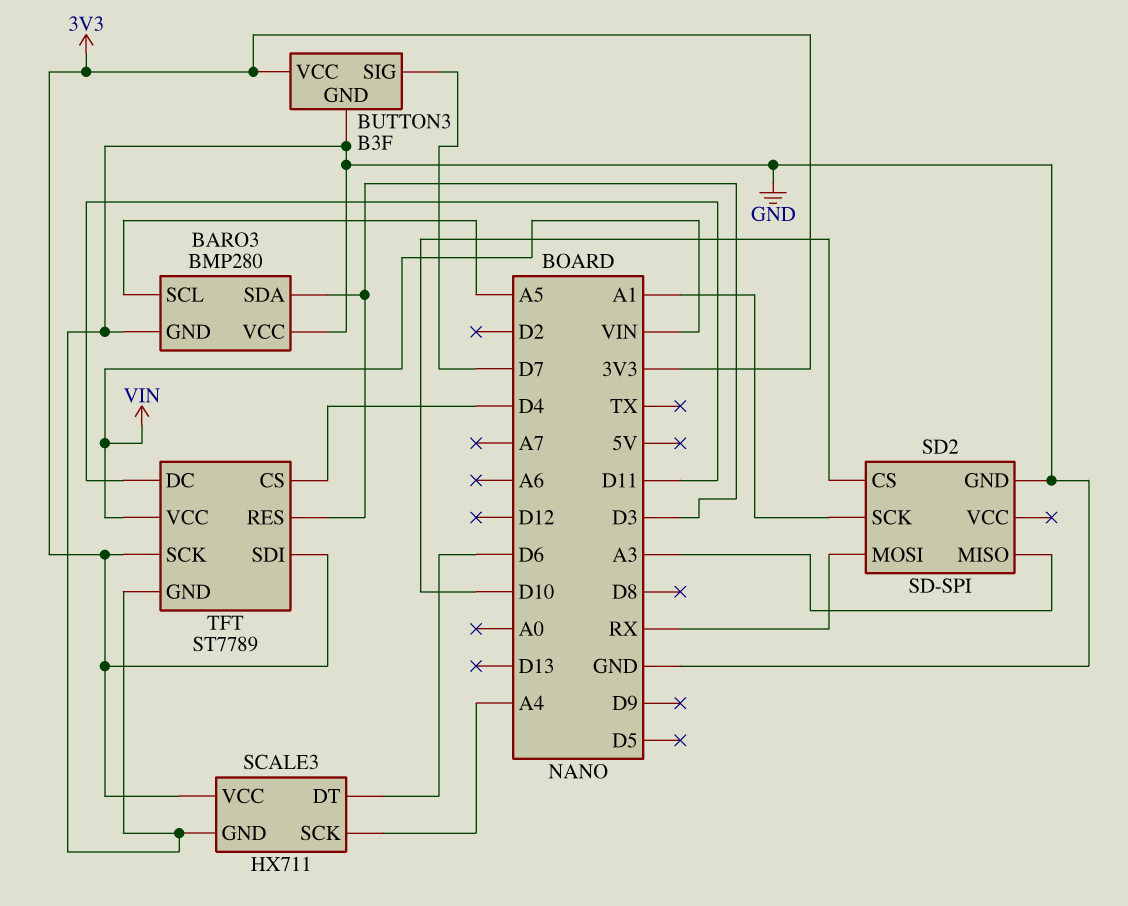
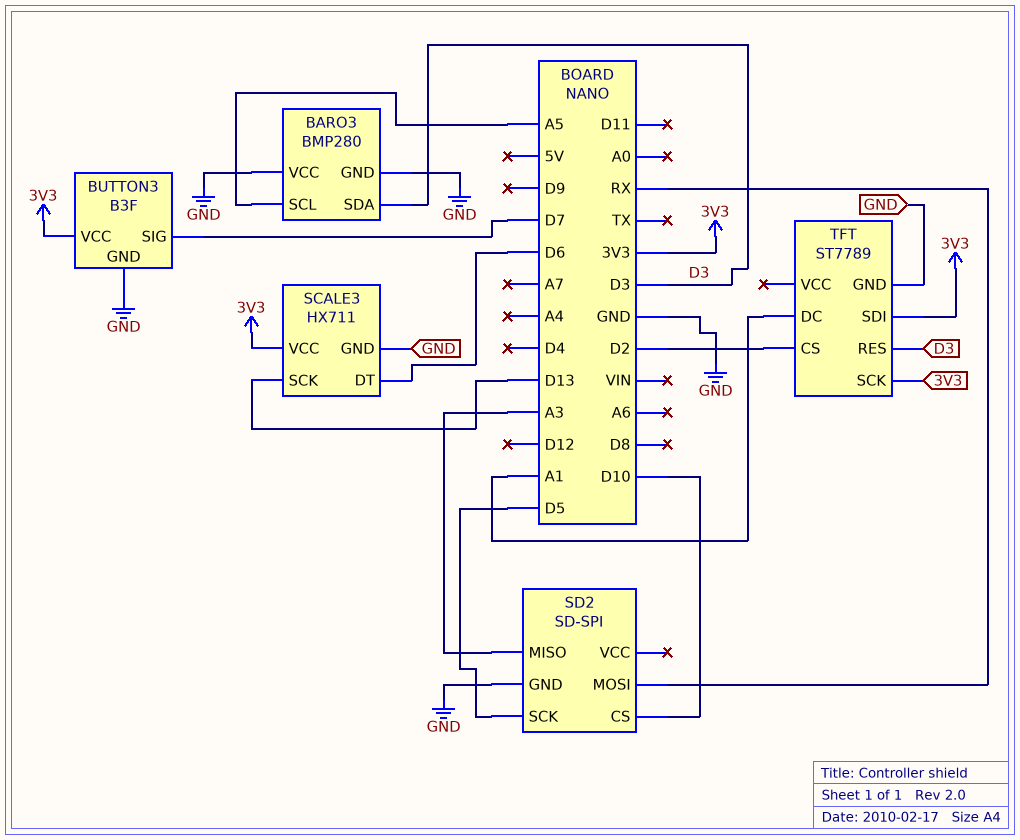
SCALE3 pin SCK: A4 -> D13
SD2 pin SCK: A1 -> D5
TFT pin CS: D4 -> D2
TFT pin DC: D11 -> A1
TFT pin VCC: VIN -> none

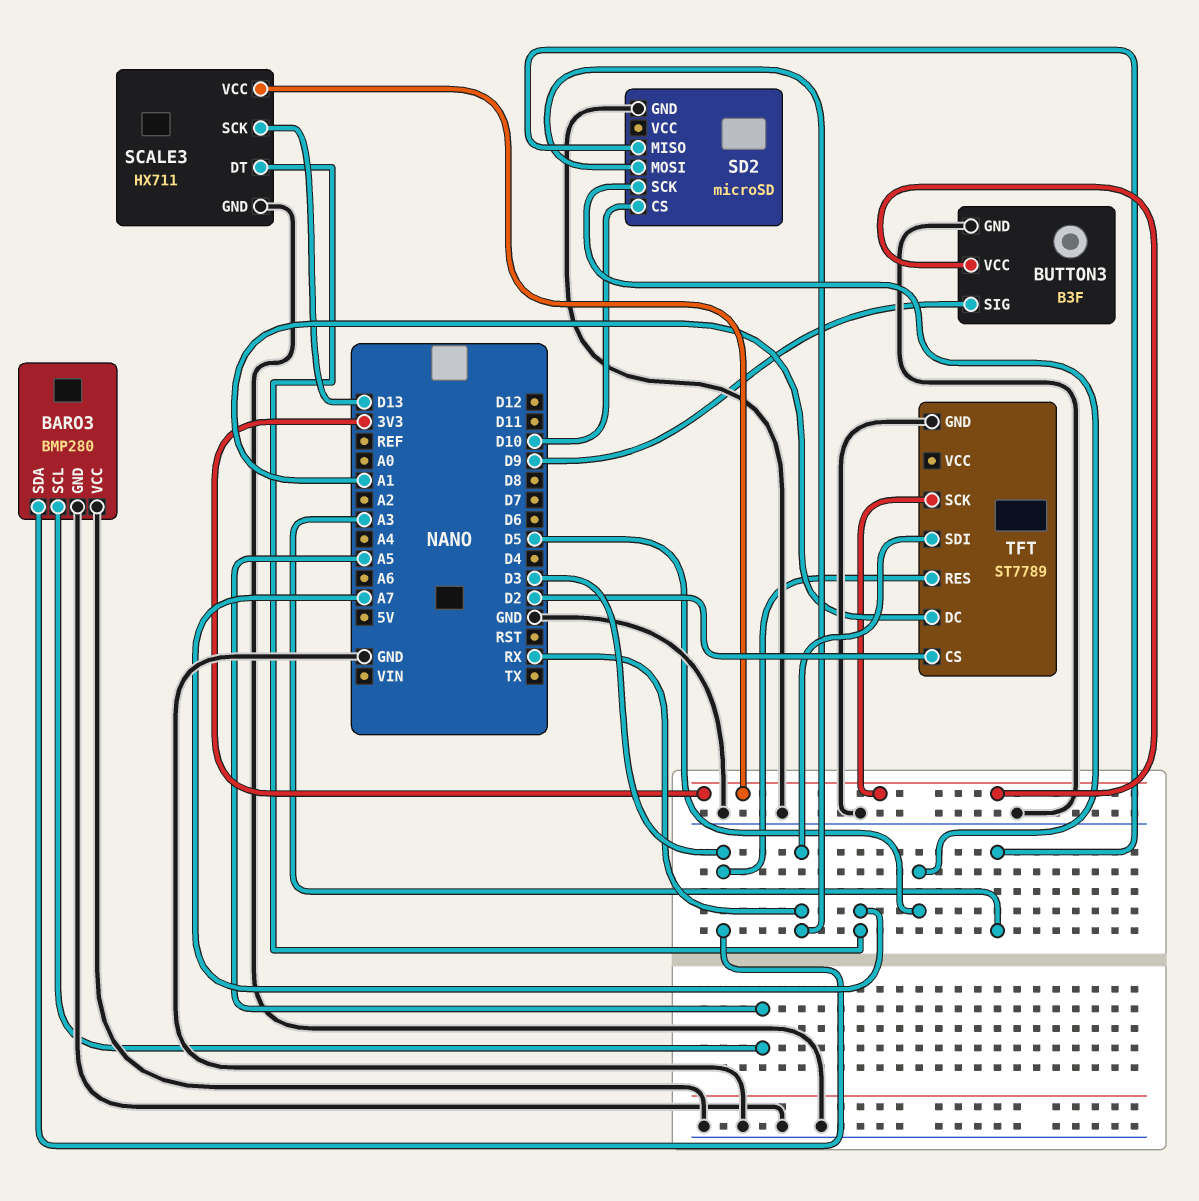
BUTTON3 pin SIG: D7 -> D9
SCALE3 pin DT: D6 -> A7
SD2: SD-SPI -> microSD
TFT pin SDI: 3V3 -> RX

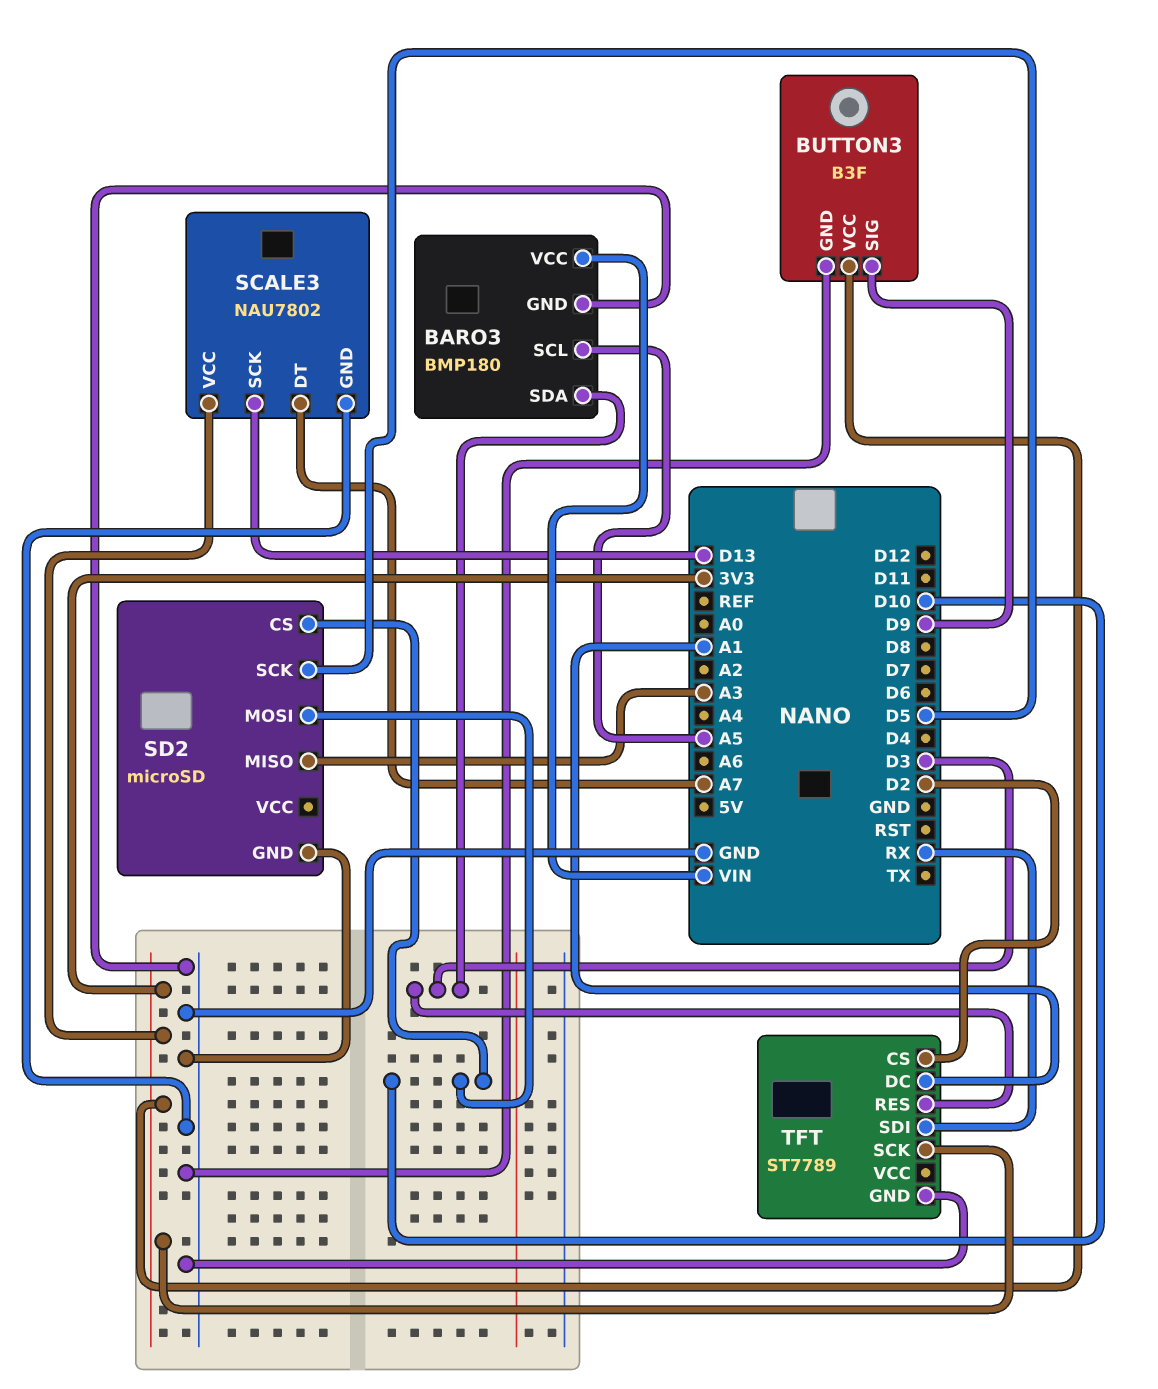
BARO3: BMP280 -> BMP180
BARO3 pin VCC: GND -> VIN
SCALE3: HX711 -> NAU7802
SD2 pin MOSI: RX -> D10

